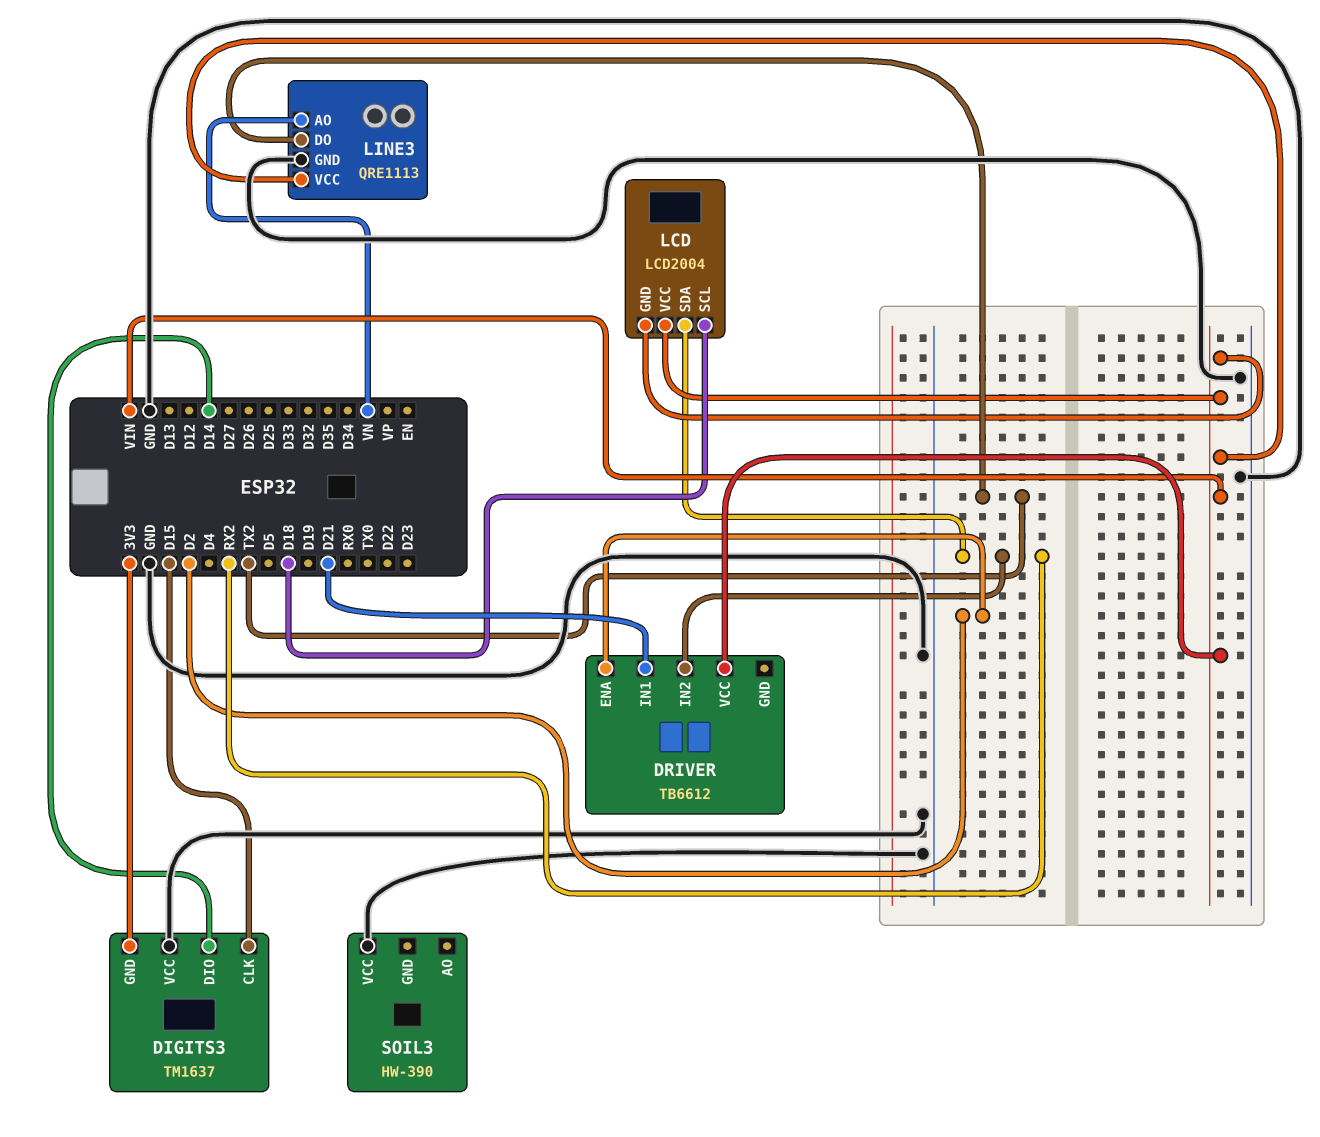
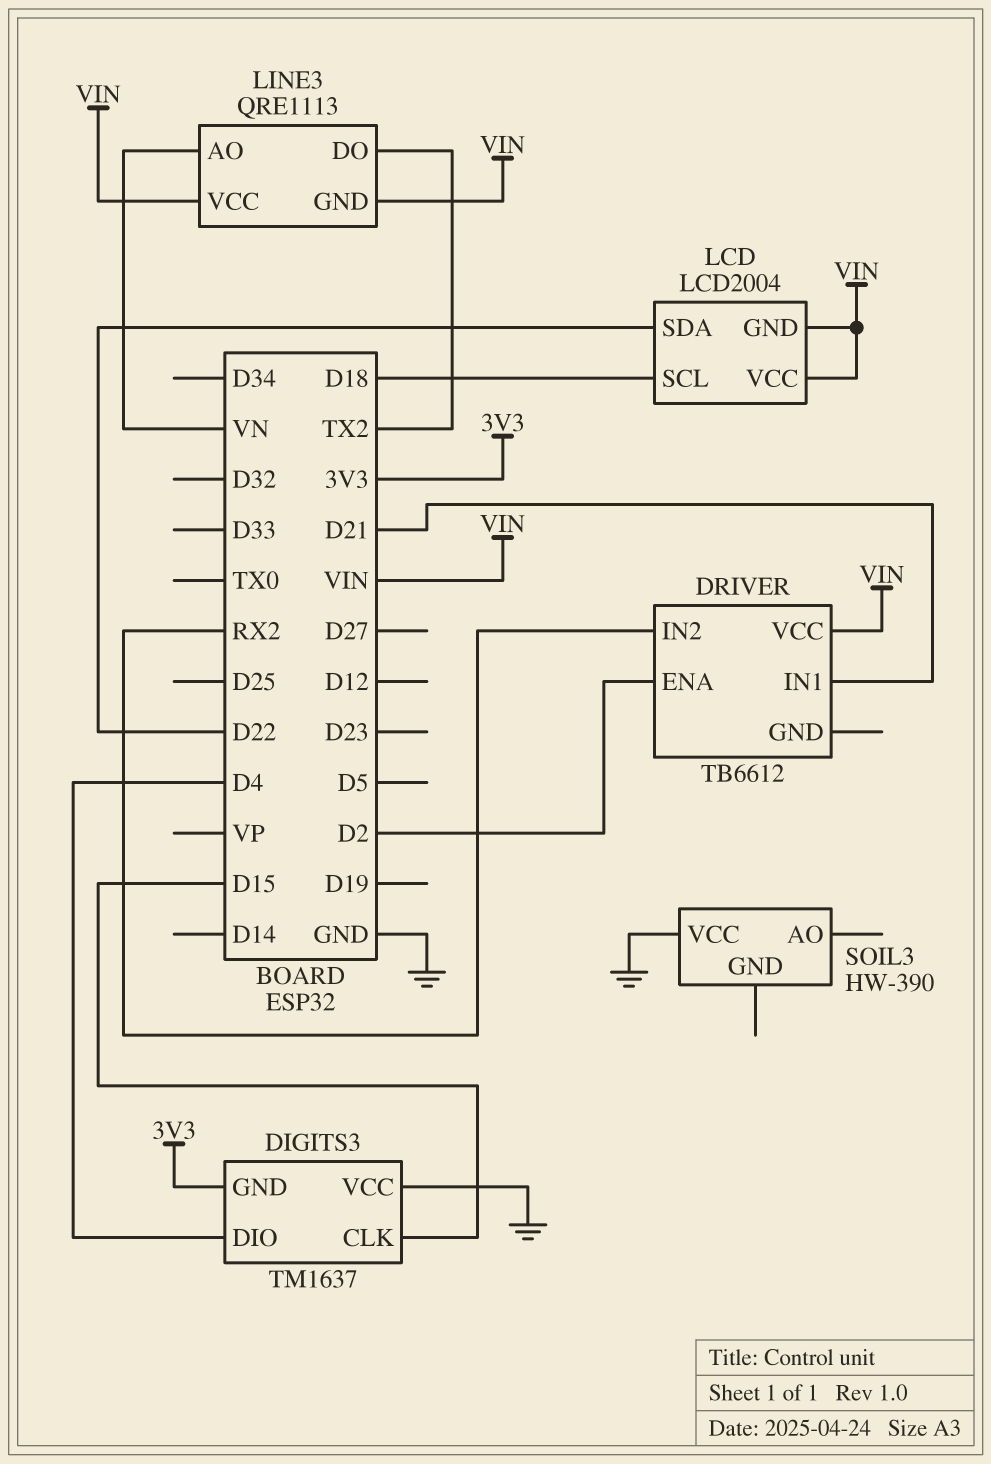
DIGITS3 pin DIO: D14 -> D4
LCD pin SDA: RX2 -> D22
LINE3 pin GND: GND -> VIN

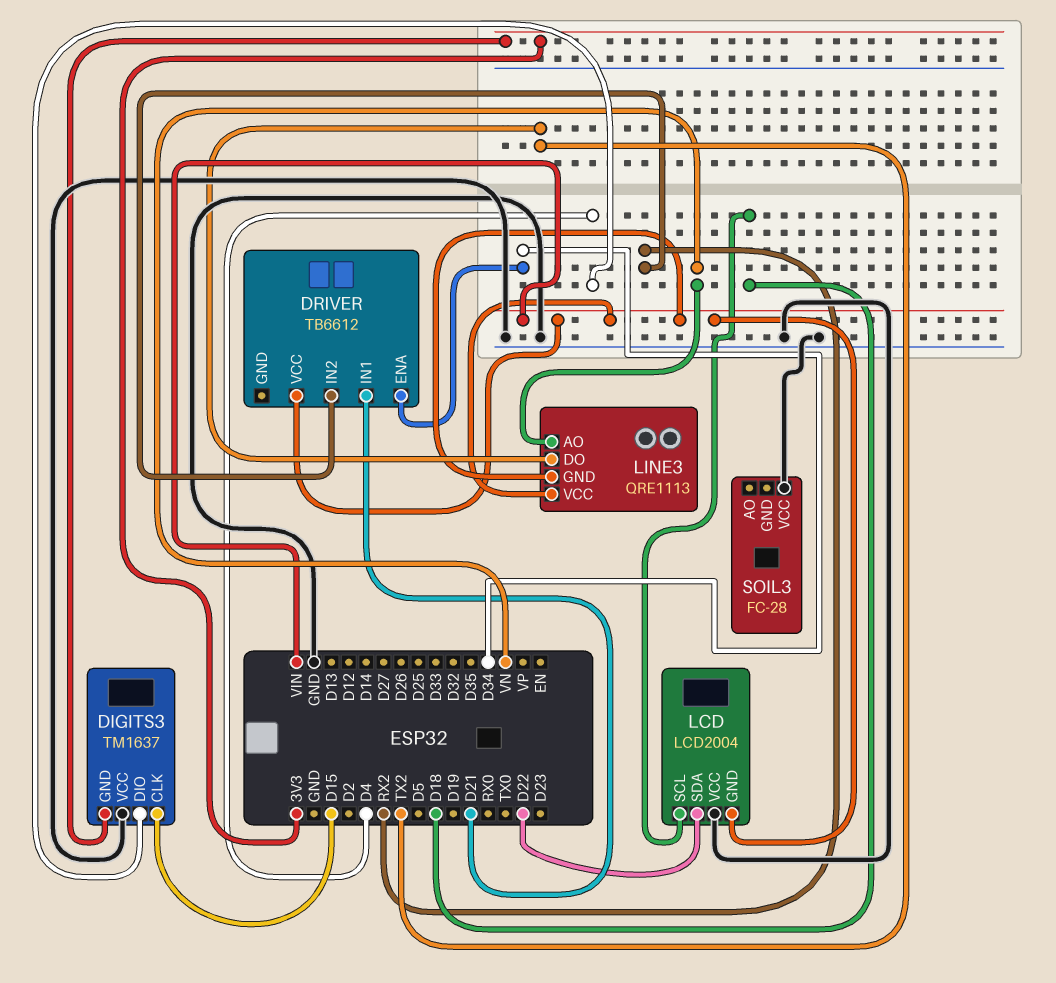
DRIVER pin ENA: D2 -> D34
LCD pin VCC: VIN -> GND
SOIL3: HW-390 -> FC-28

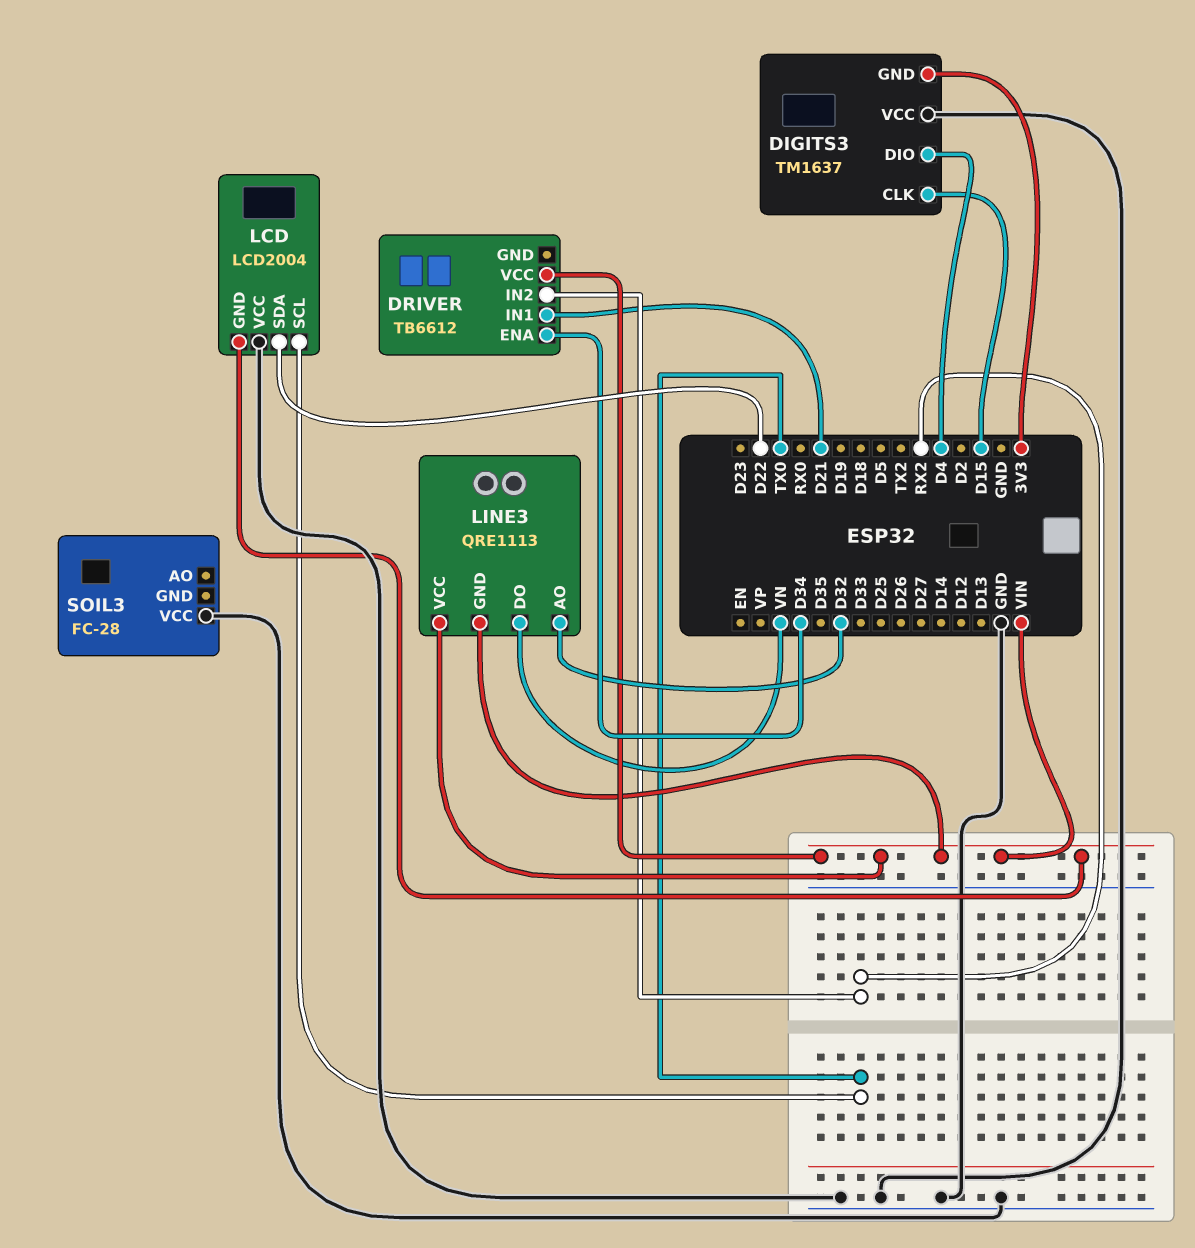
LCD pin SCL: D18 -> TX0
LINE3 pin AO: VN -> D32
LINE3 pin DO: TX2 -> VN

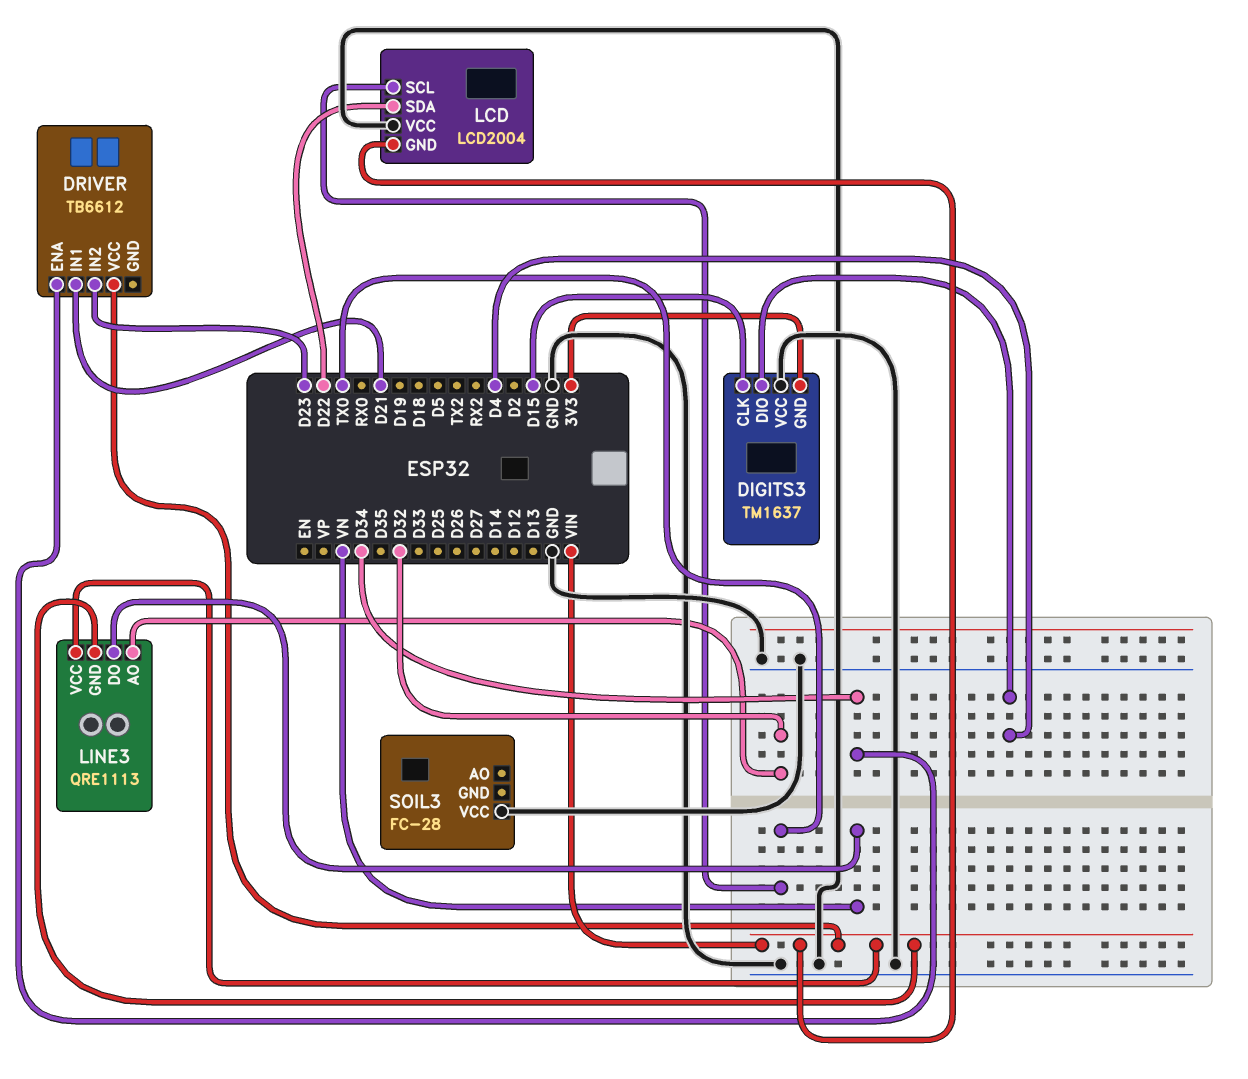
DRIVER pin IN2: RX2 -> D23

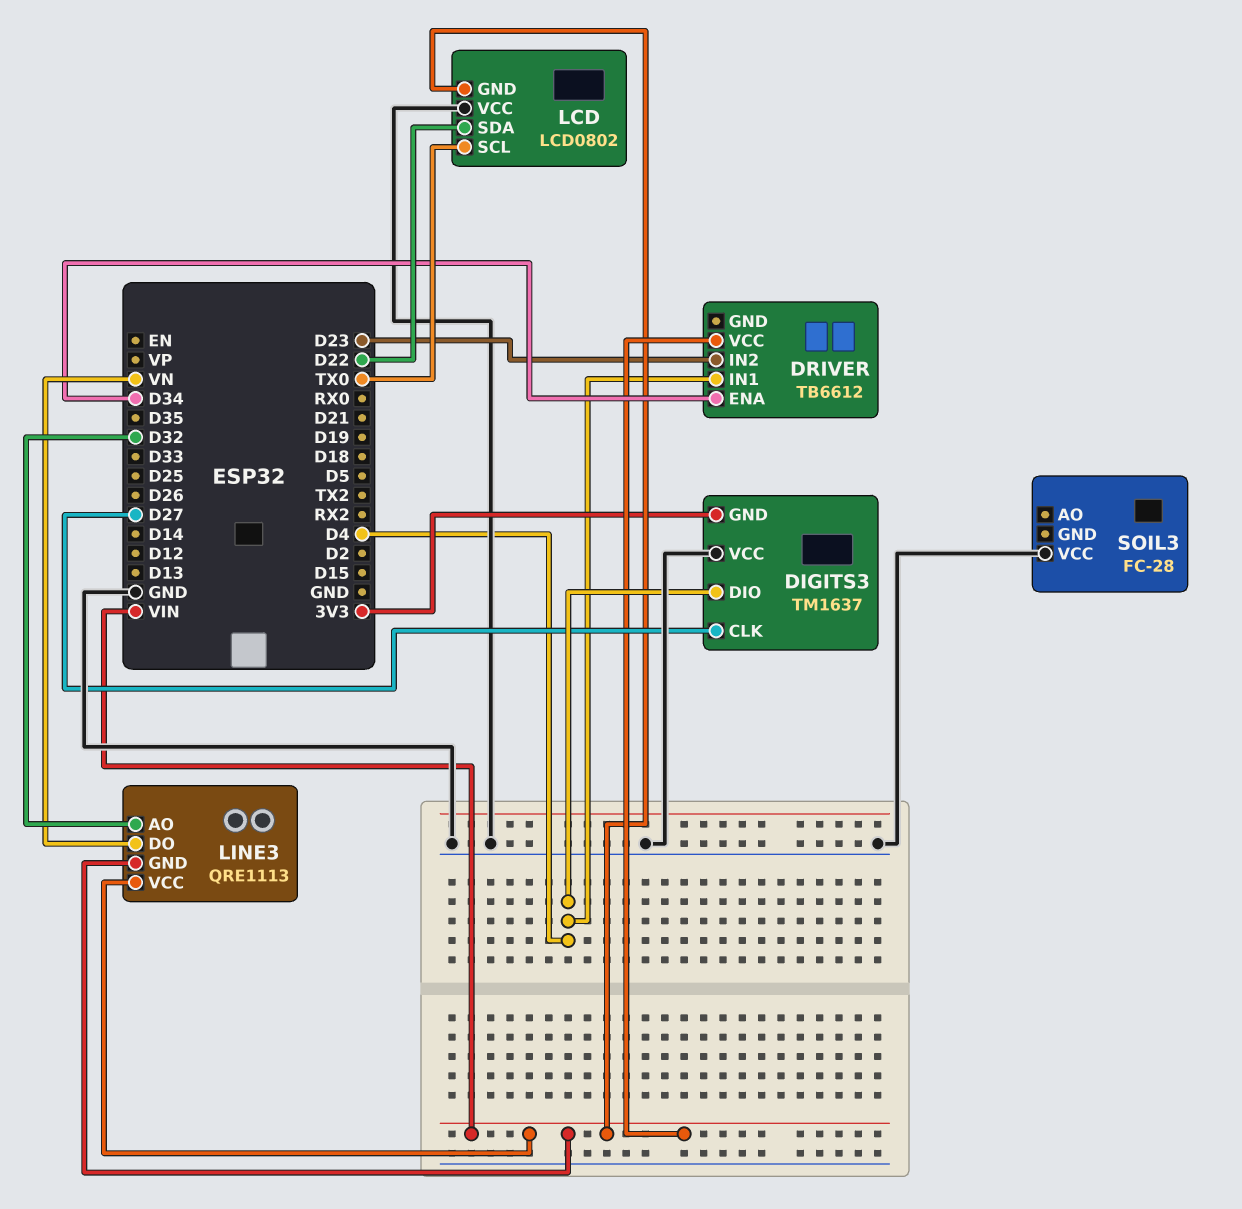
DIGITS3 pin CLK: D15 -> D27
DRIVER pin IN1: D21 -> D4
LCD: LCD2004 -> LCD0802

